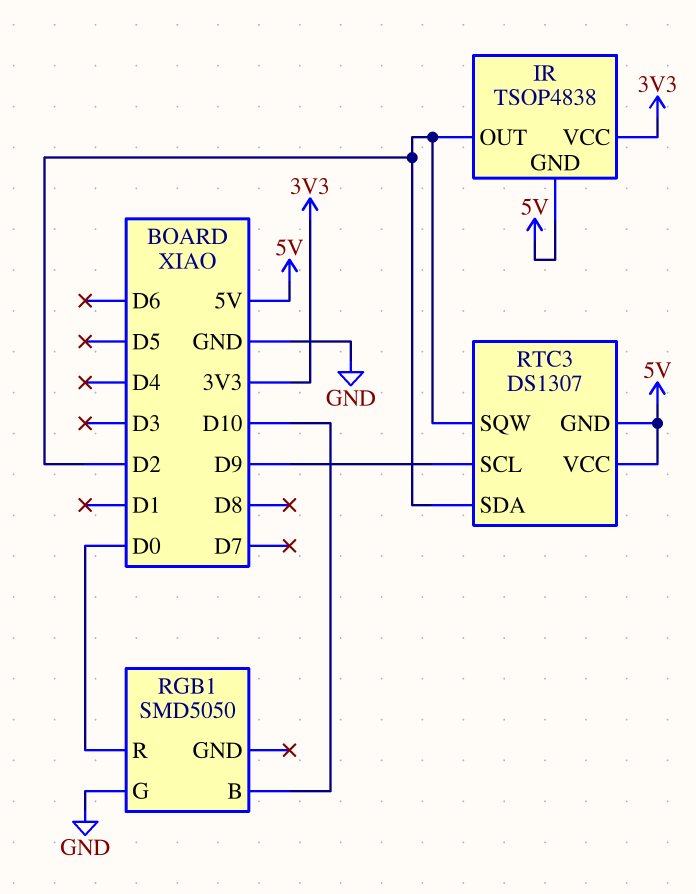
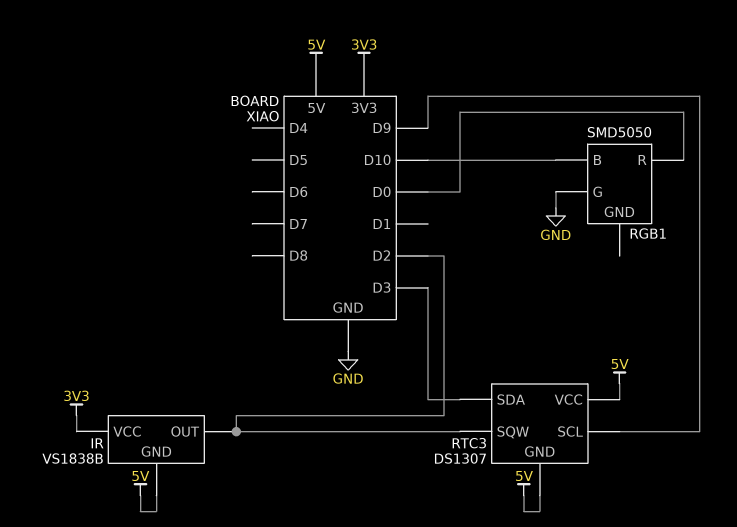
IR: TSOP4838 -> VS1838B
RTC3 pin SDA: D2 -> D3

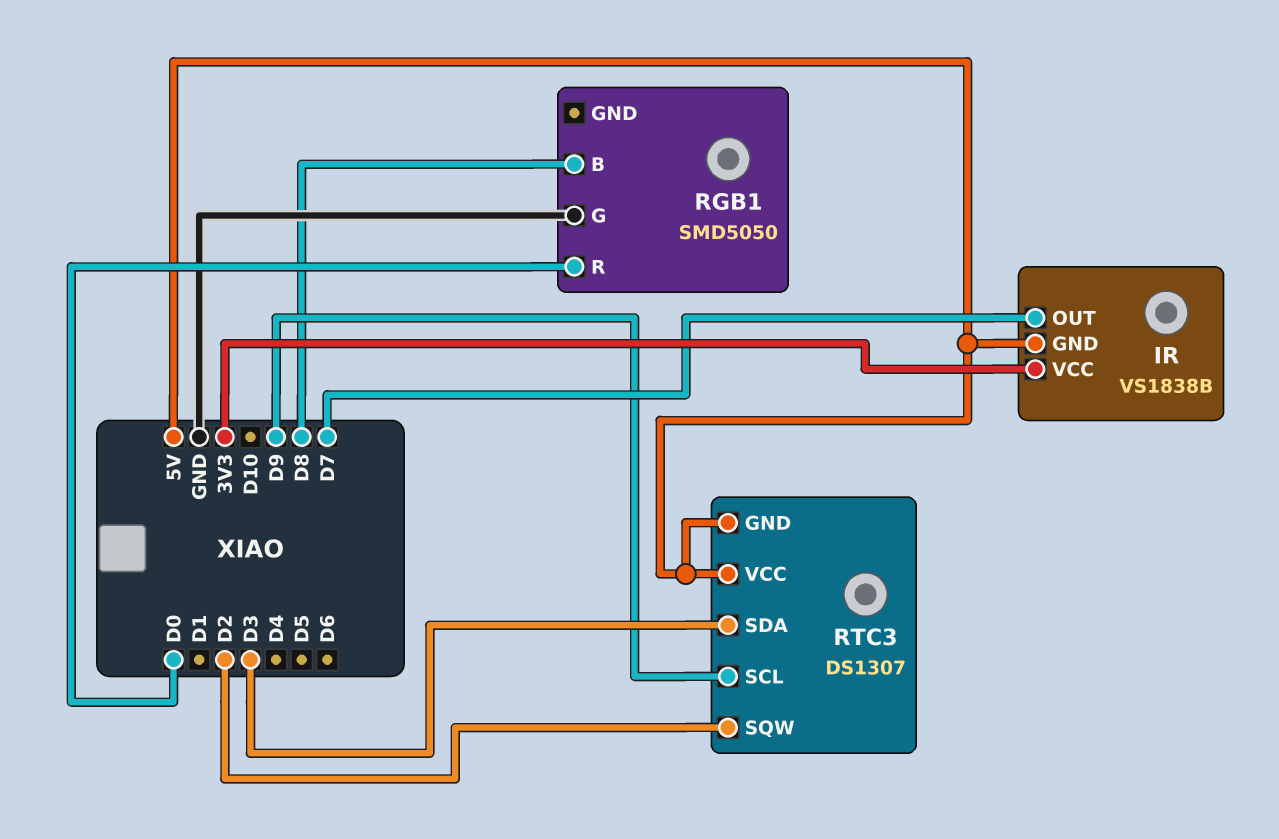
IR pin OUT: D2 -> D7
RGB1 pin B: D10 -> D8

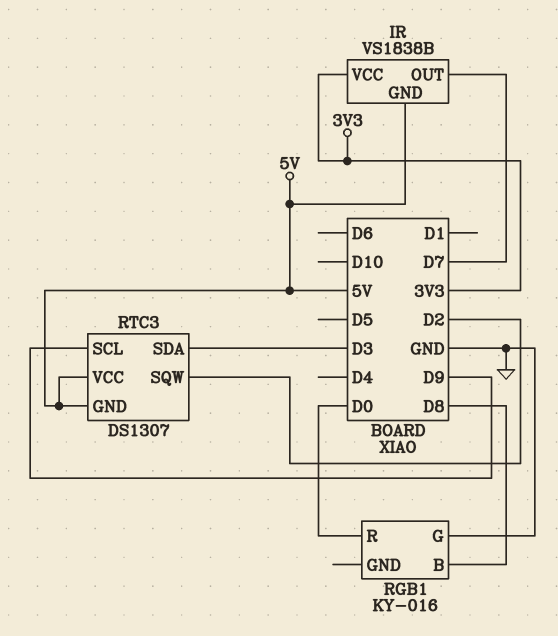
RGB1: SMD5050 -> KY-016

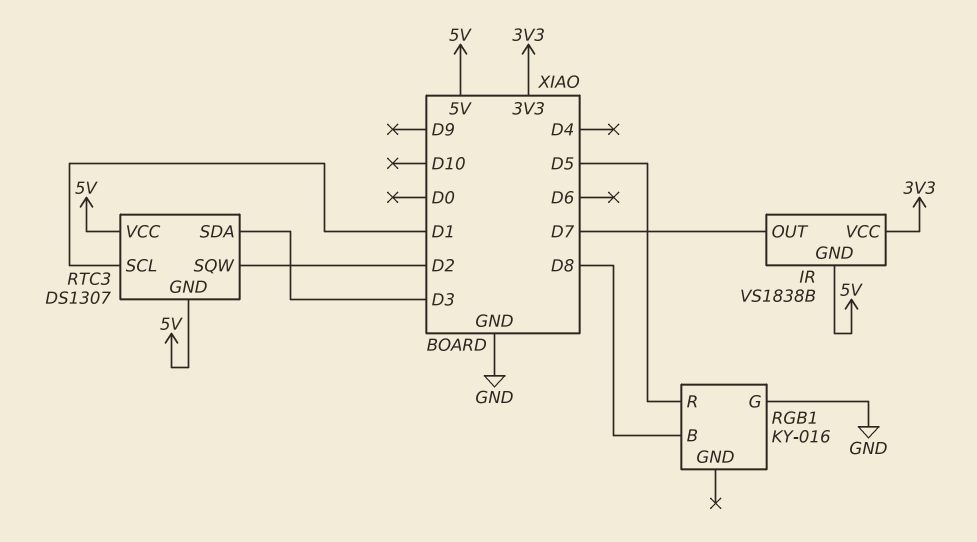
RGB1 pin R: D0 -> D5
RTC3 pin SCL: D9 -> D1

